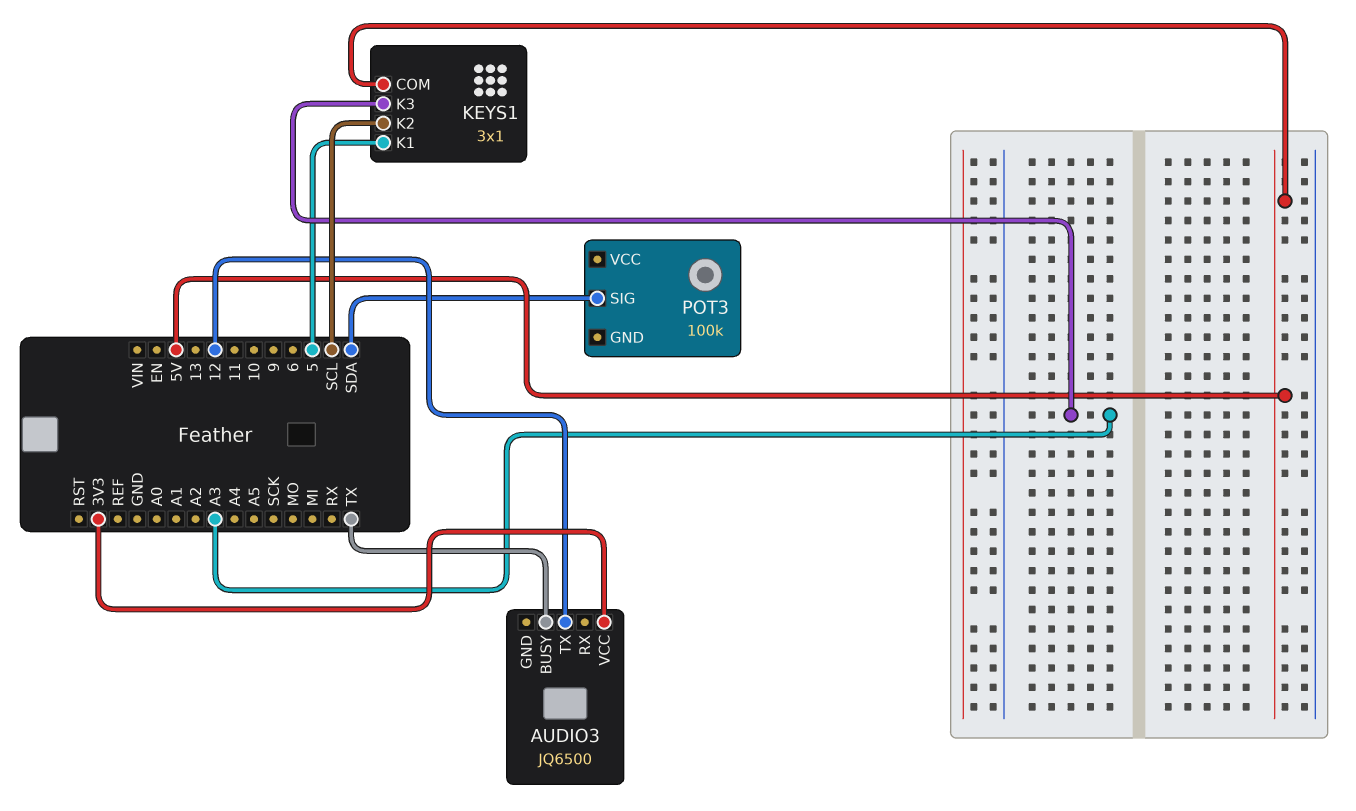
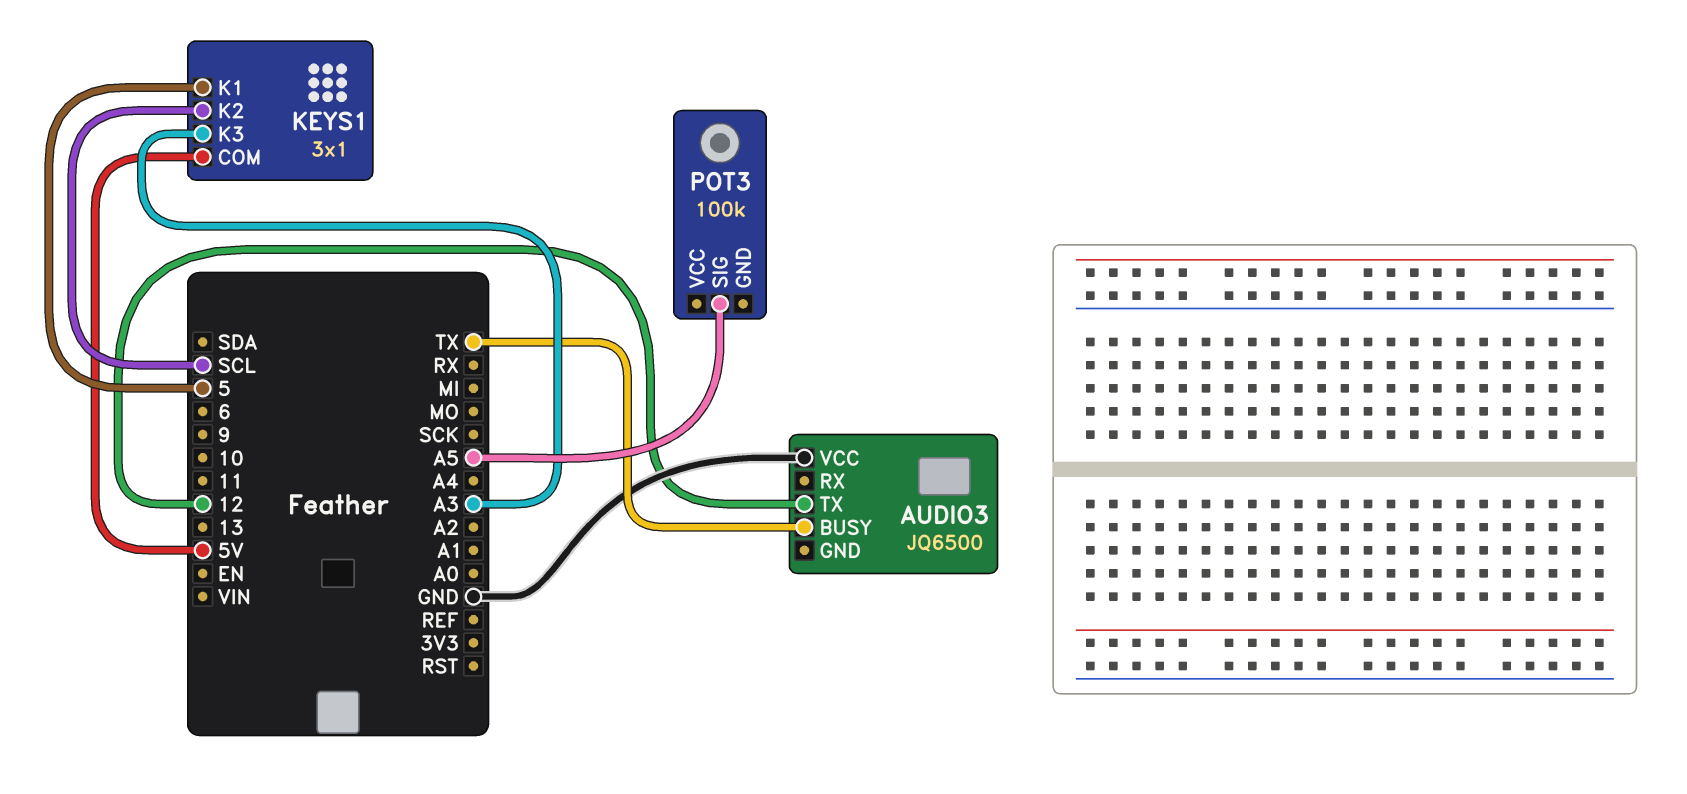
AUDIO3 pin VCC: 3V3 -> GND
POT3 pin SIG: SDA -> A5

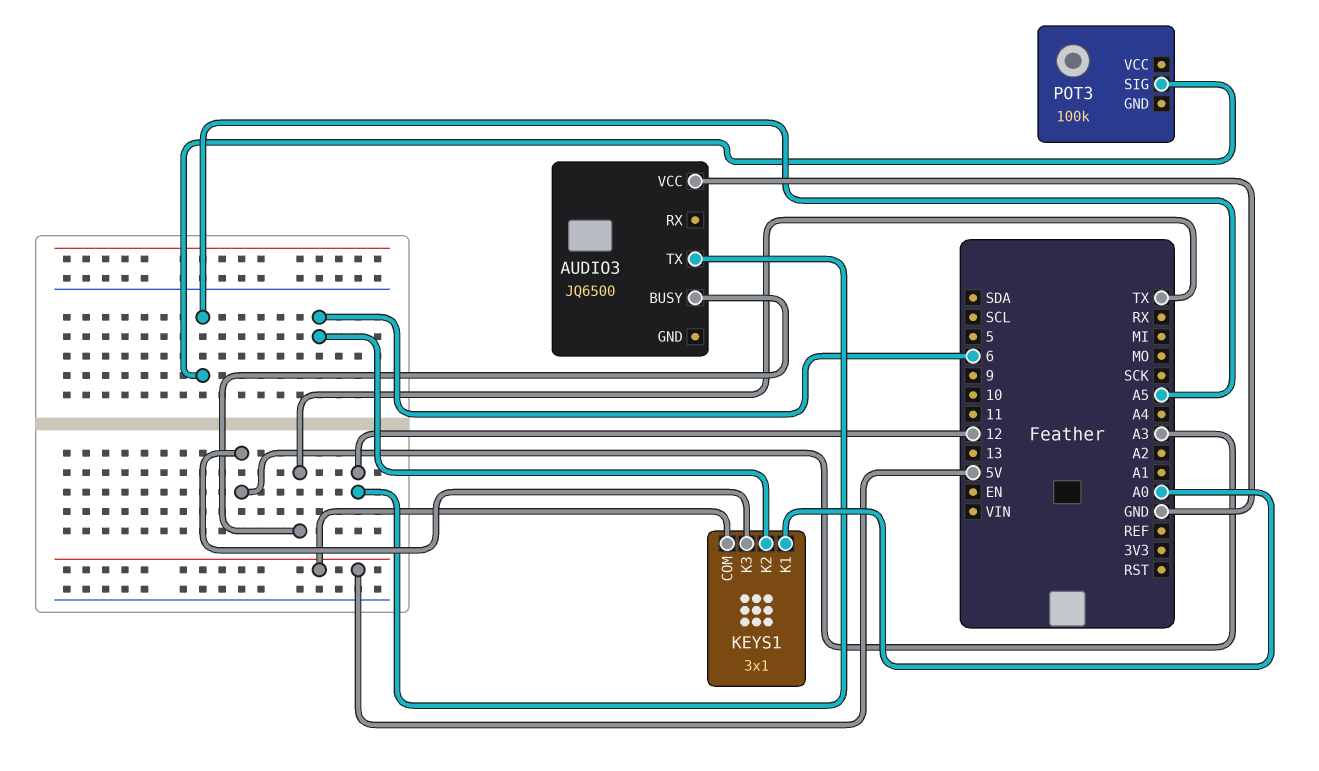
KEYS1 pin K1: 5 -> A0
KEYS1 pin K2: SCL -> 6

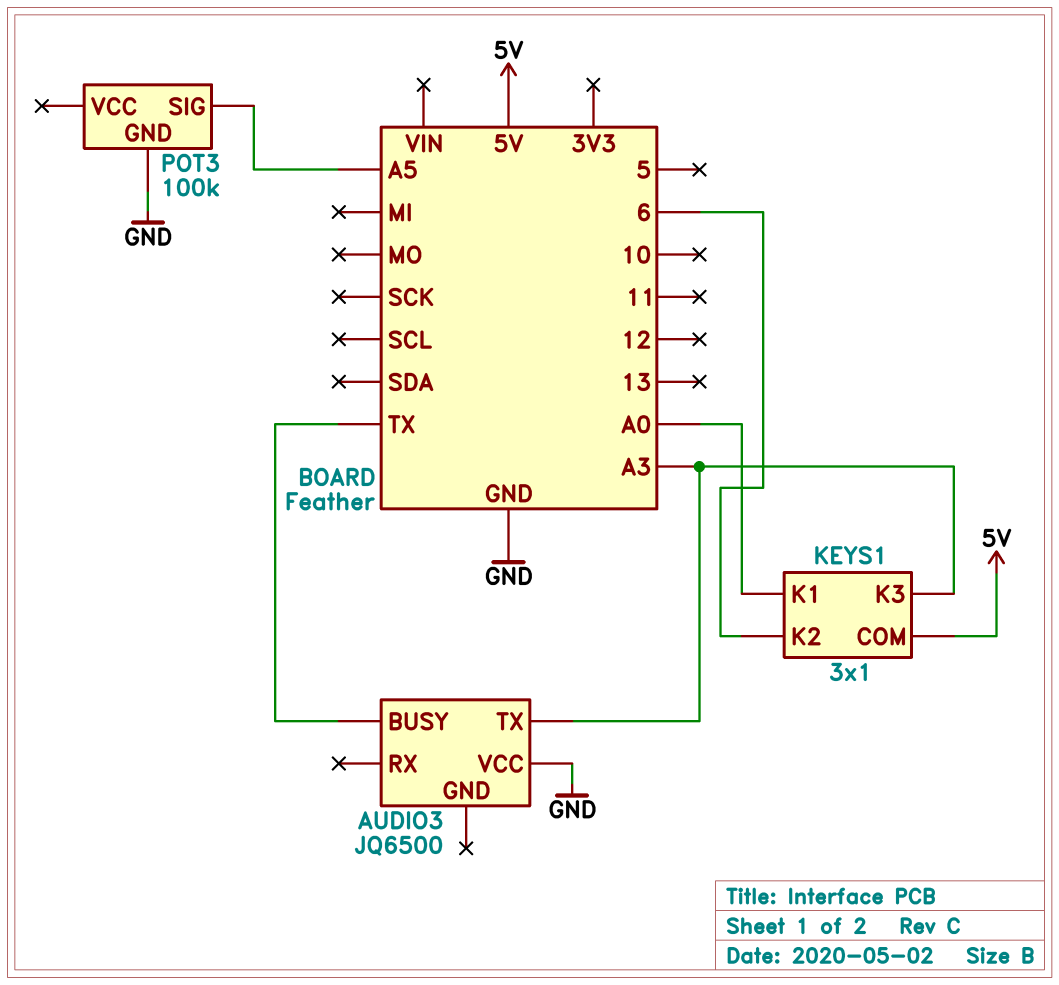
AUDIO3 pin TX: 12 -> A3
POT3 pin GND: none -> GND

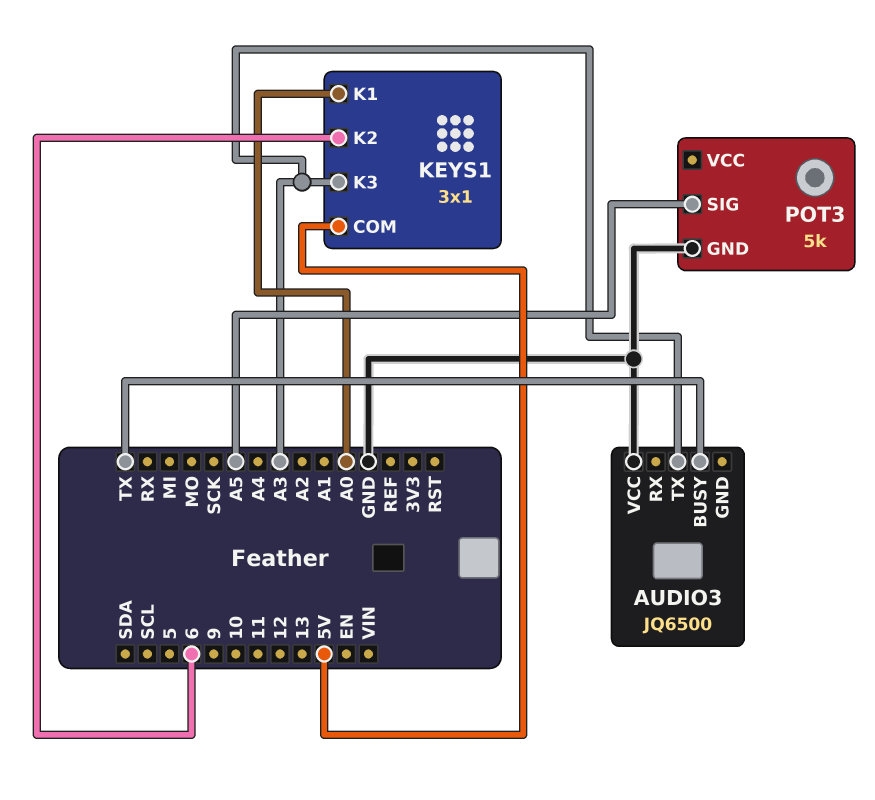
POT3: 100k -> 5k

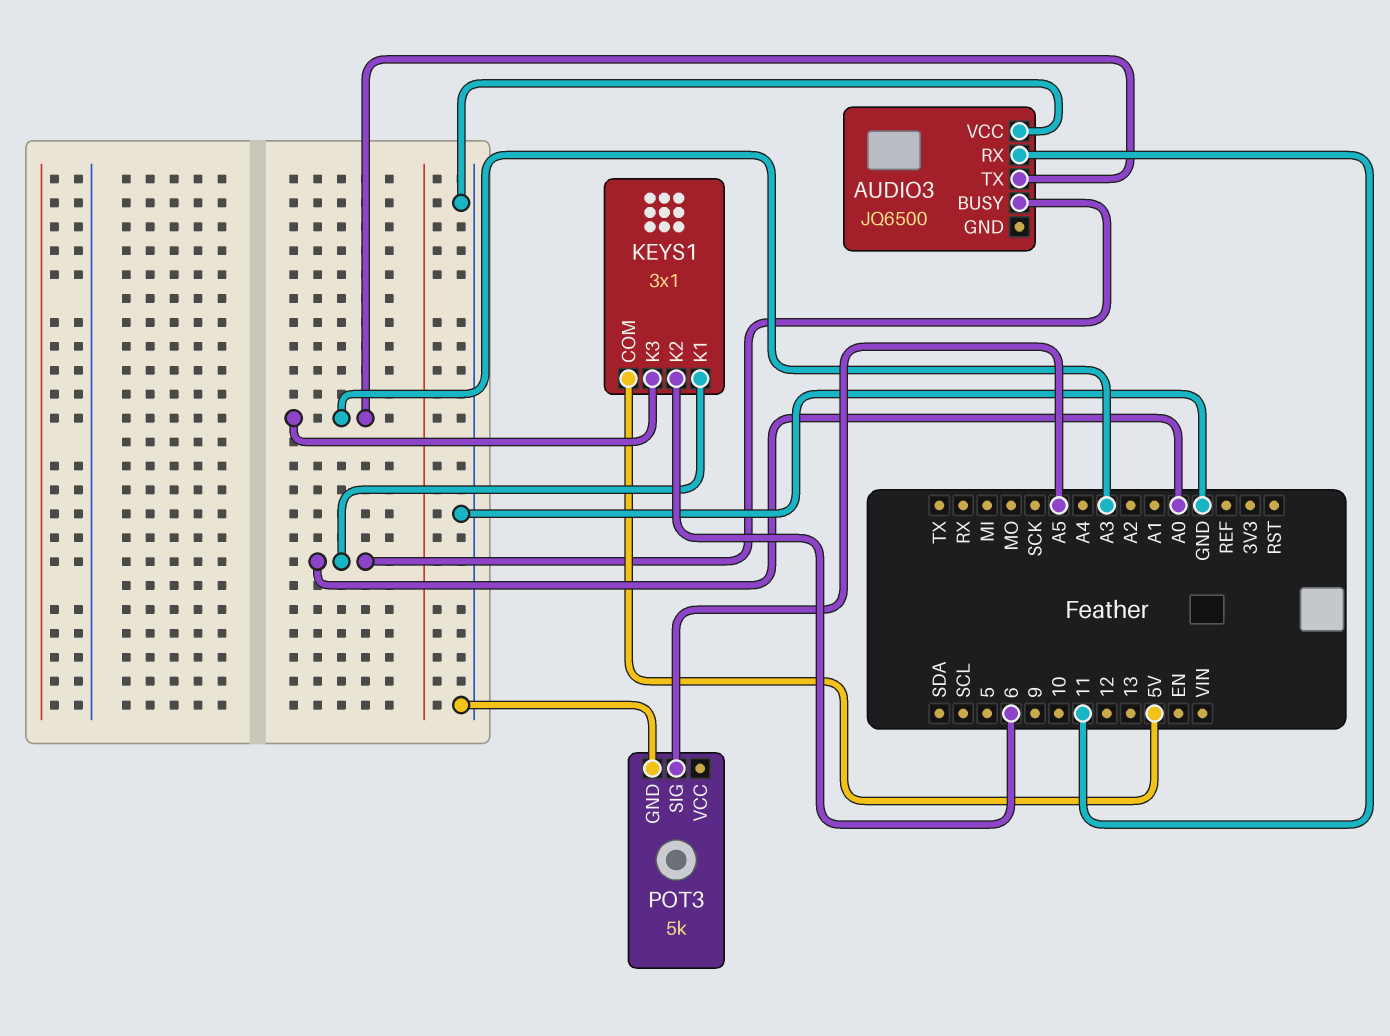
AUDIO3 pin BUSY: TX -> A0
AUDIO3 pin RX: none -> 11

